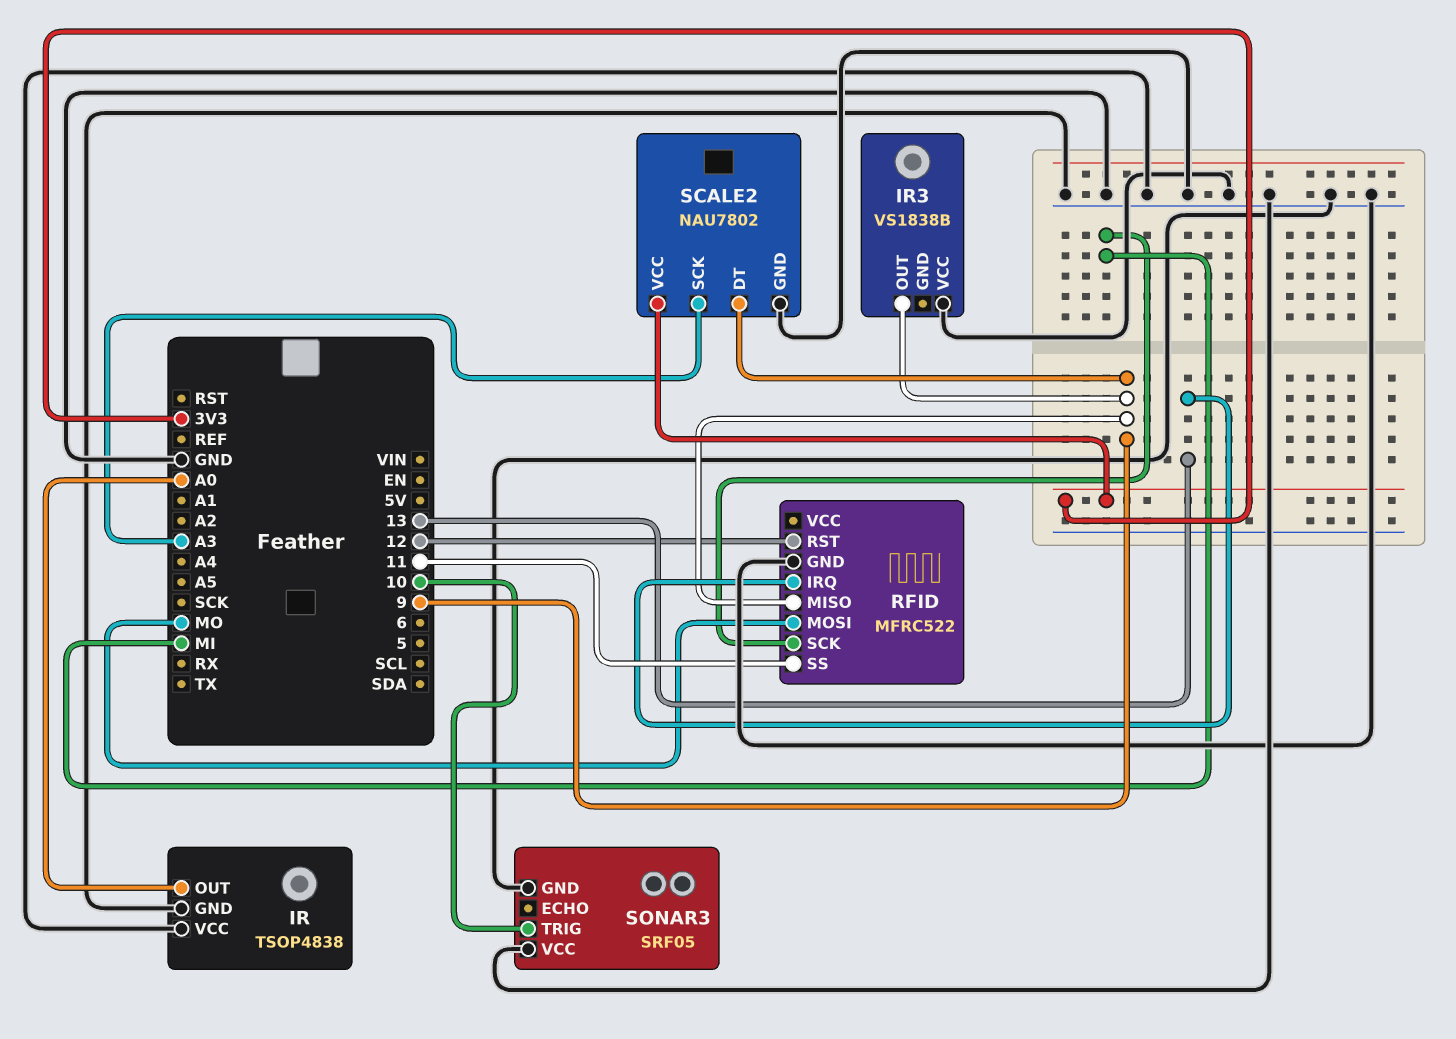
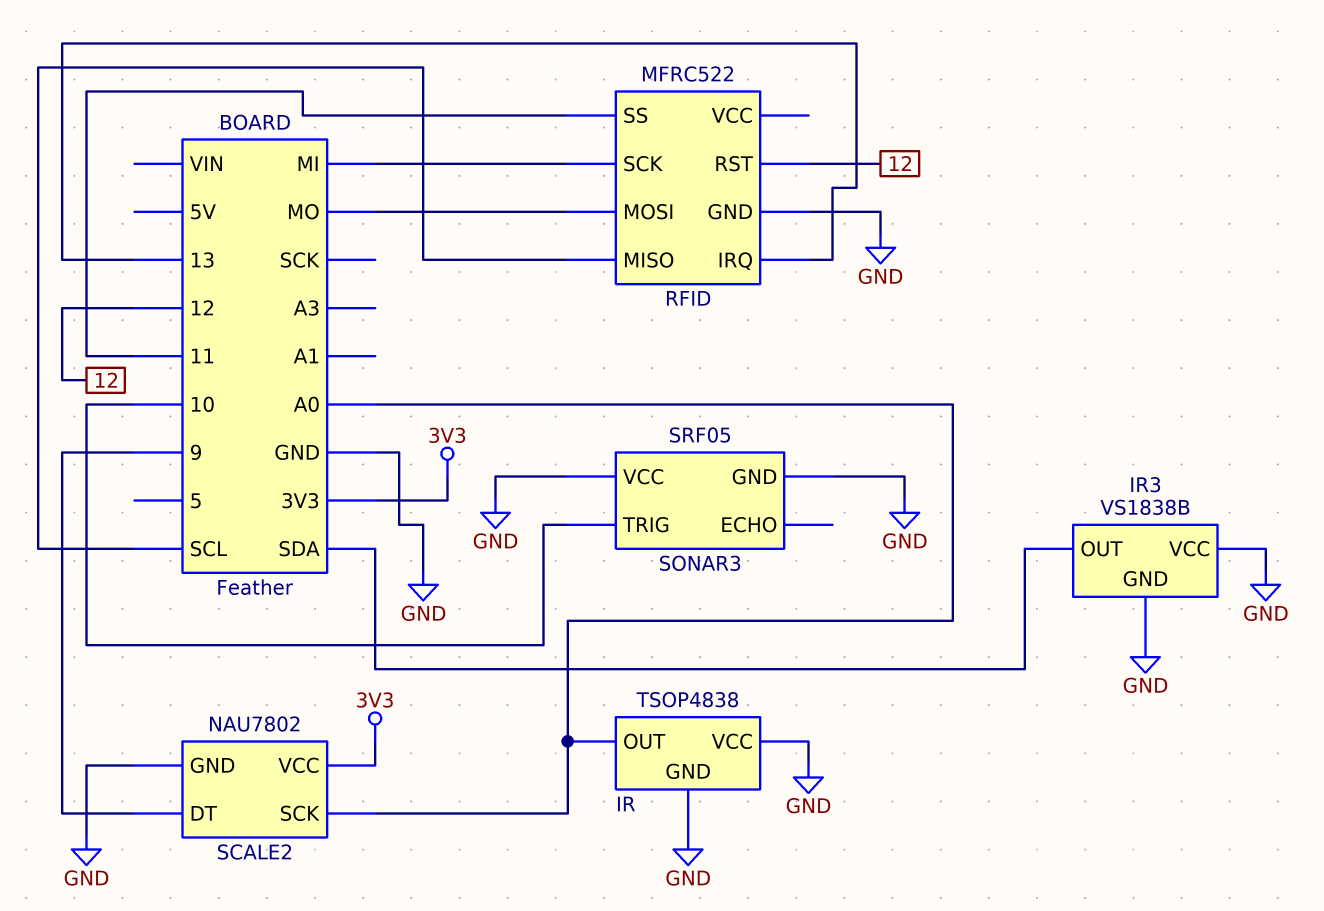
IR3 pin GND: none -> GND
IR3 pin OUT: 9 -> SDA
RFID pin MISO: 9 -> SCL
SCALE2 pin SCK: A3 -> A0

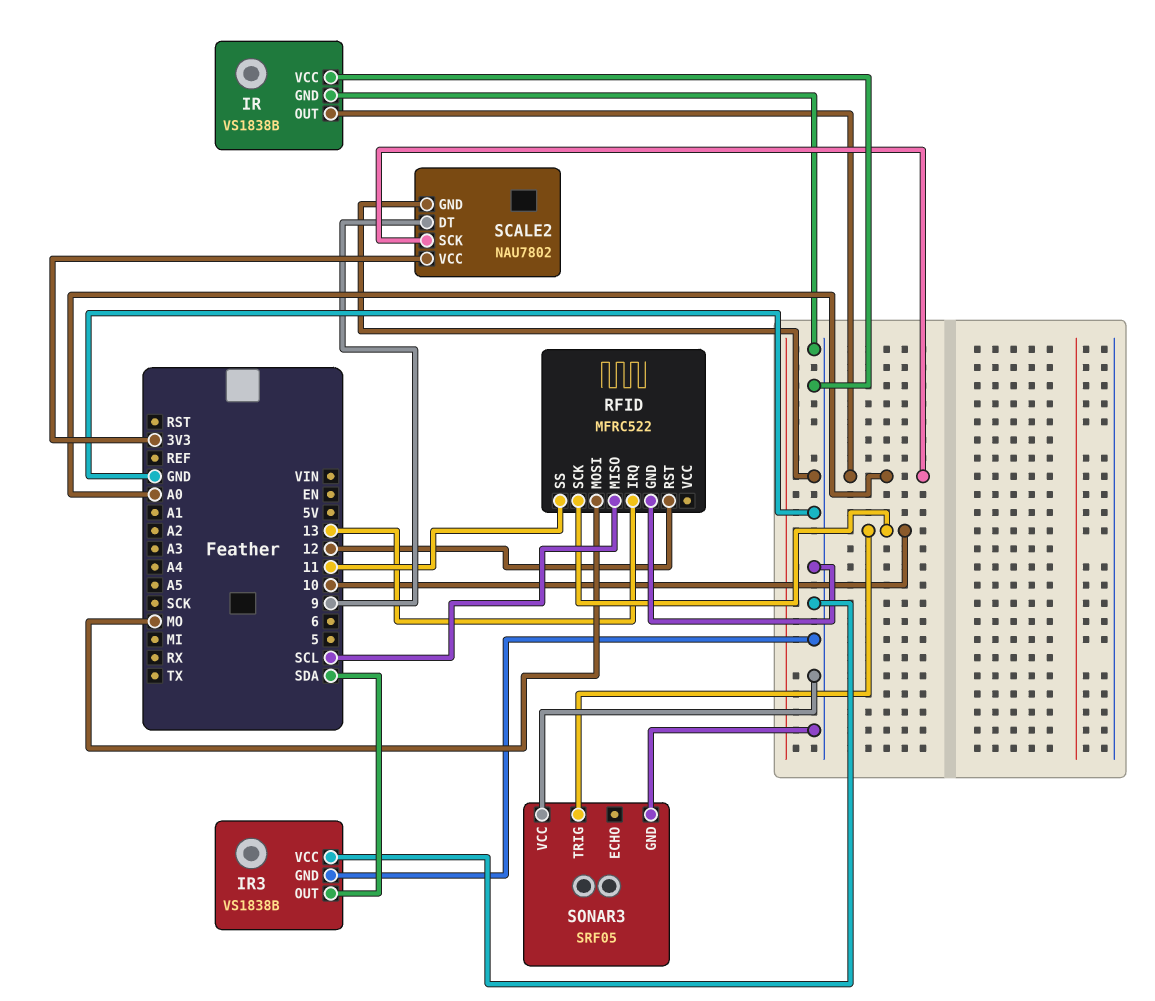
IR: TSOP4838 -> VS1838B
RFID pin SCK: MI -> 10

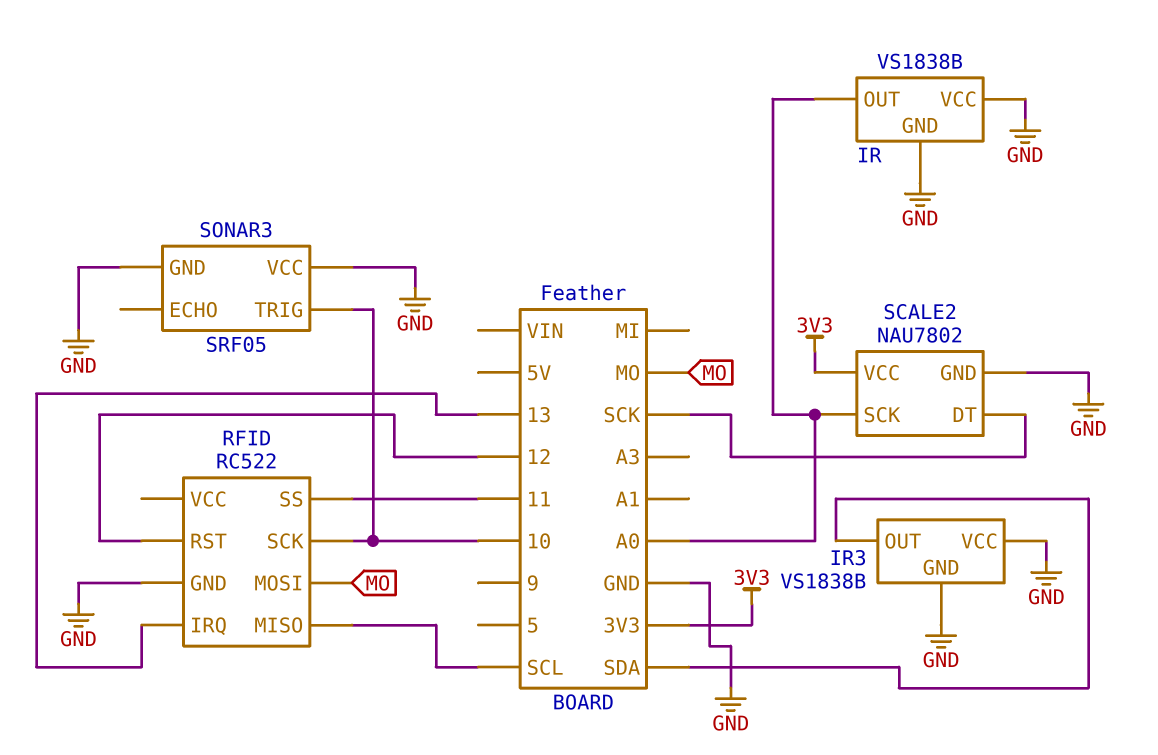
RFID: MFRC522 -> RC522
SCALE2 pin DT: 9 -> SCK

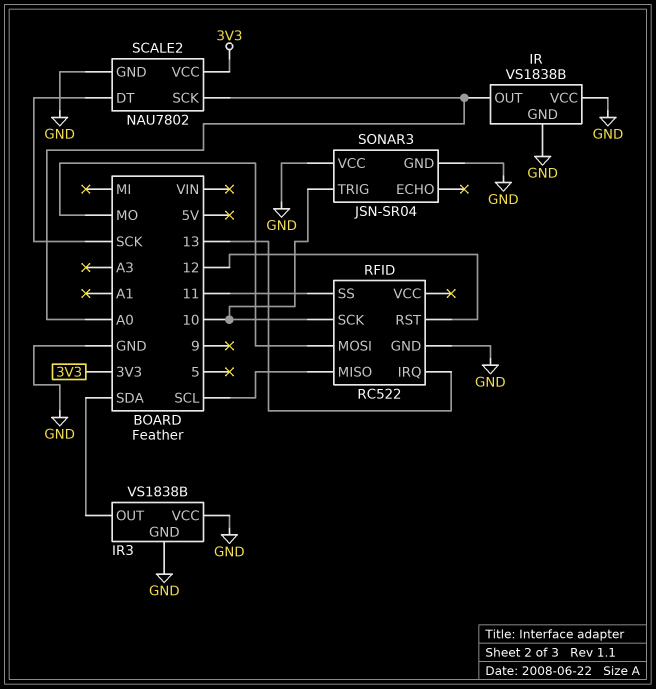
SONAR3: SRF05 -> JSN-SR04

